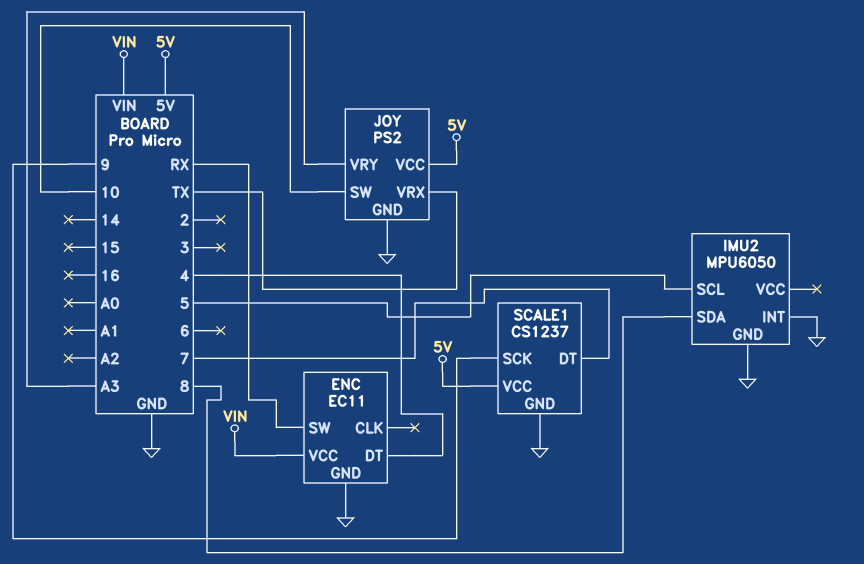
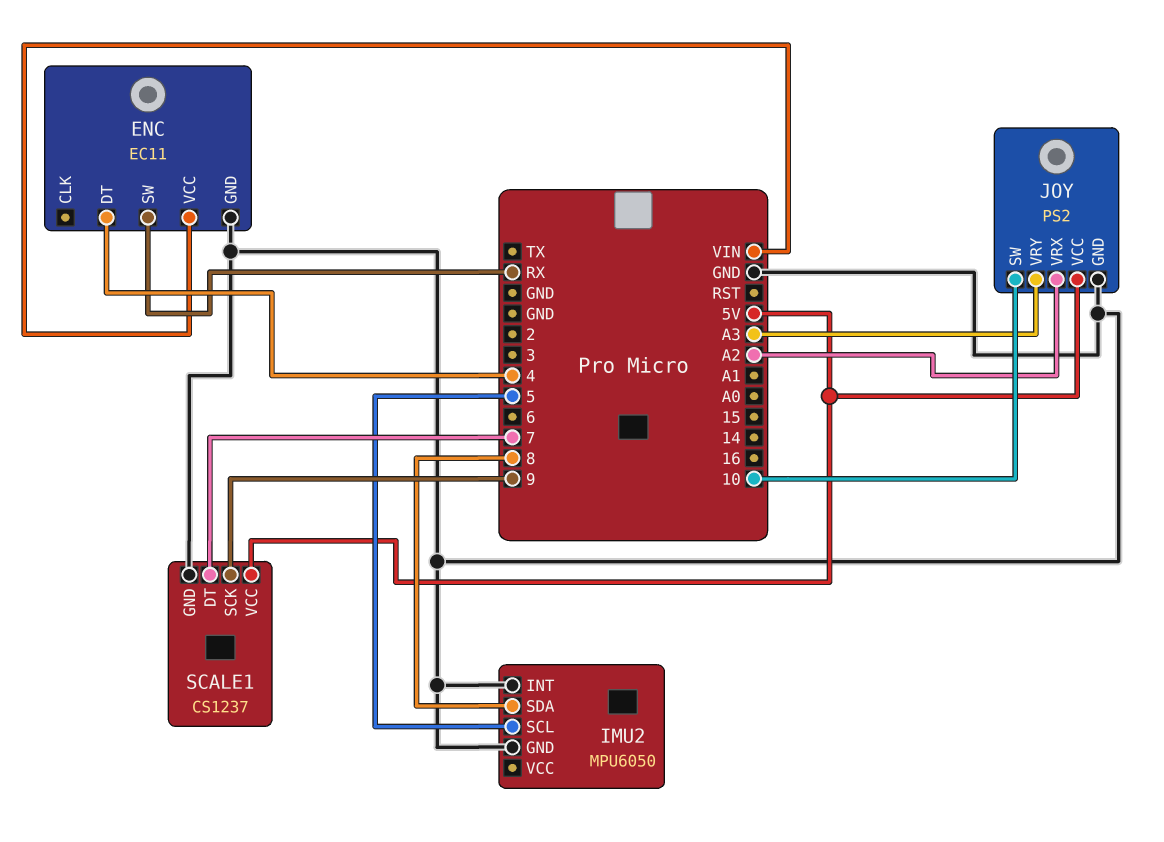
JOY pin VRX: TX -> A2

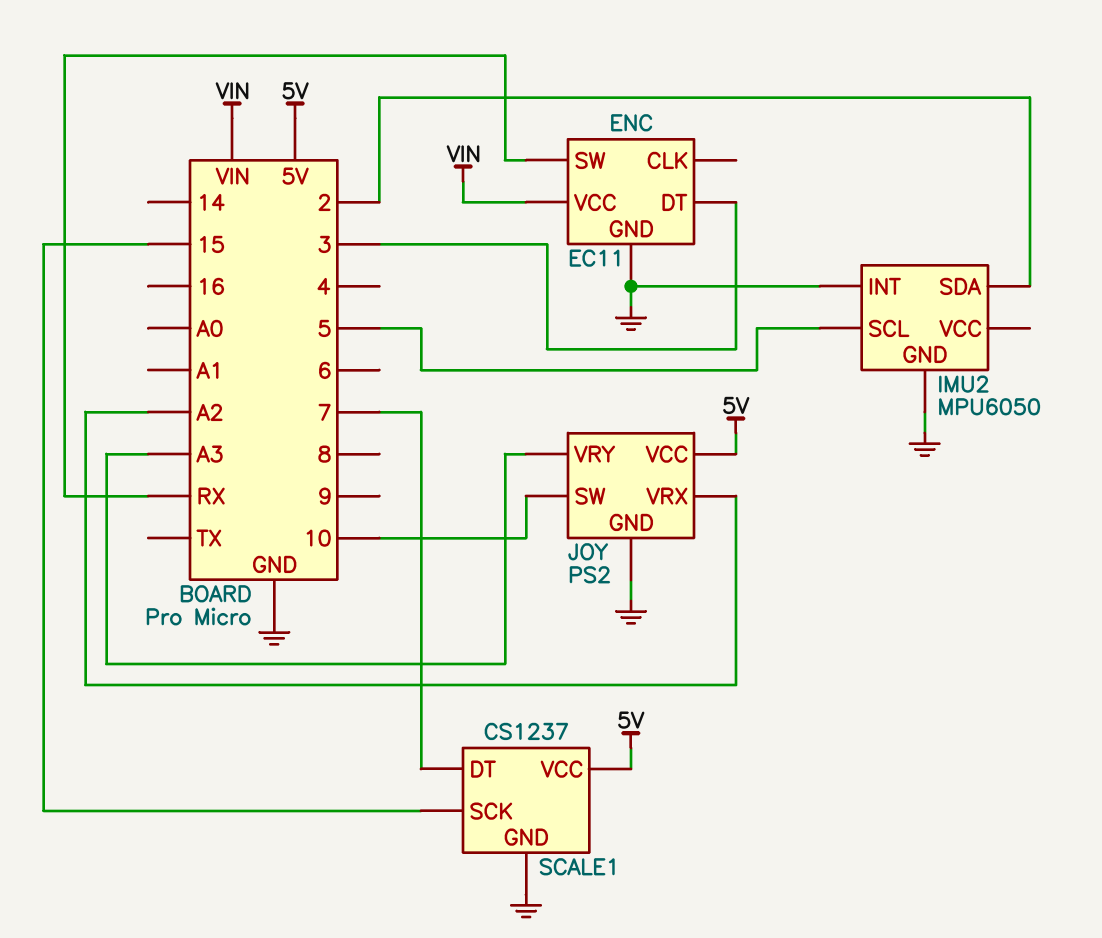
ENC pin DT: 4 -> 3
IMU2 pin SDA: 8 -> 2
SCALE1 pin SCK: 9 -> 15

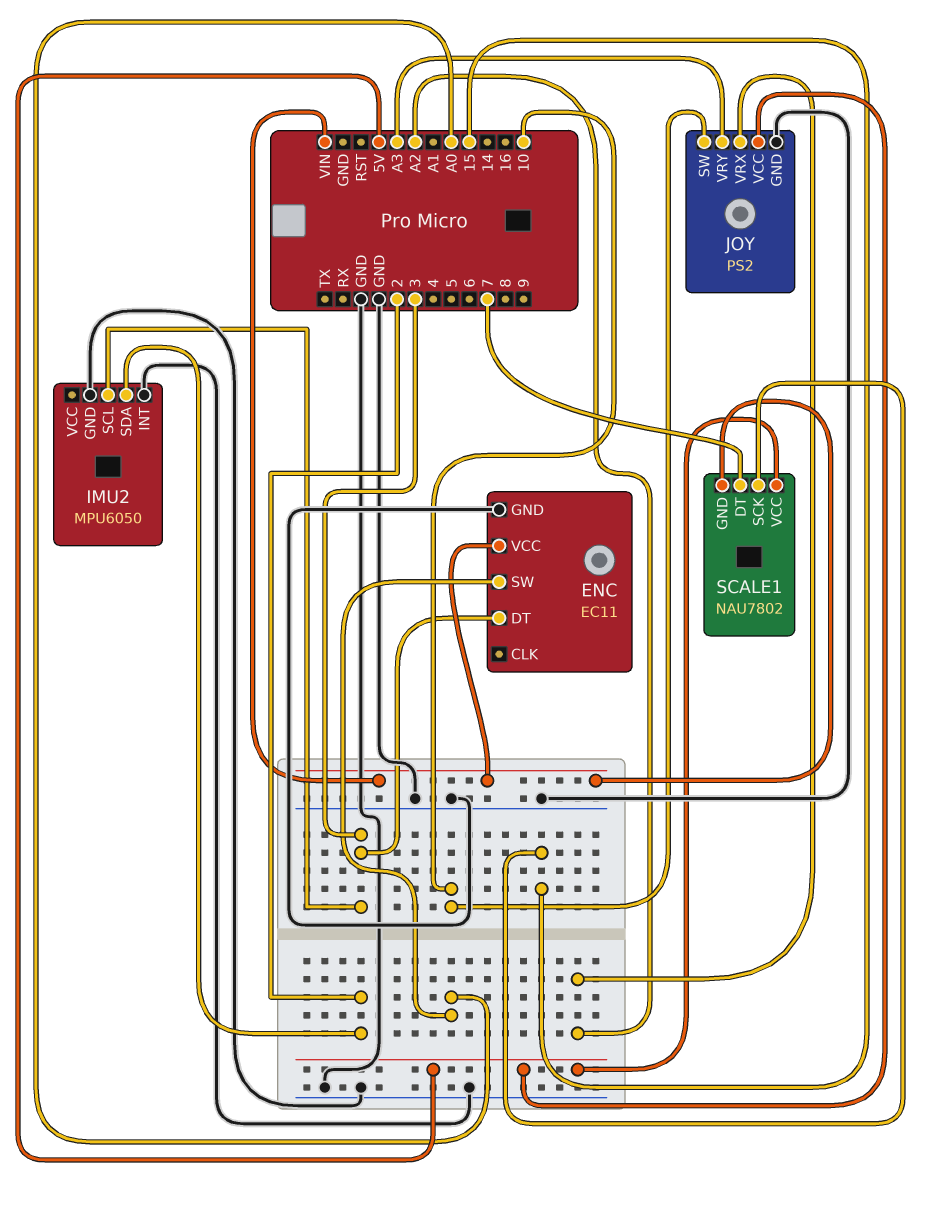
ENC pin SW: RX -> A0
IMU2 pin SCL: 5 -> 3
SCALE1: CS1237 -> NAU7802
SCALE1 pin GND: GND -> VIN

